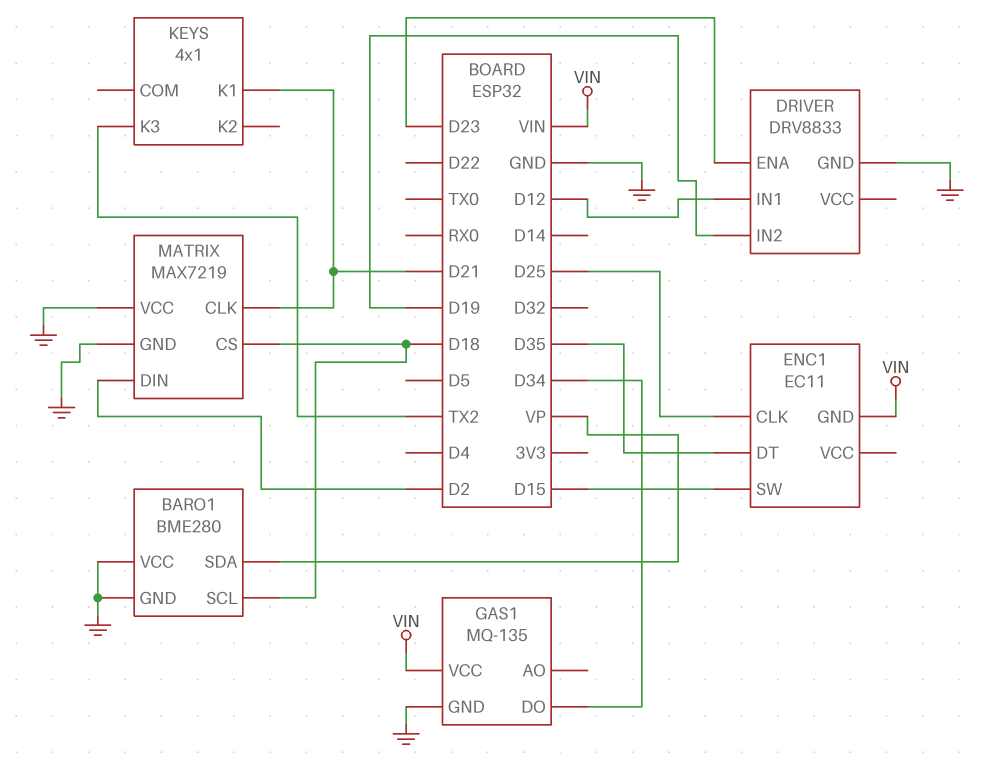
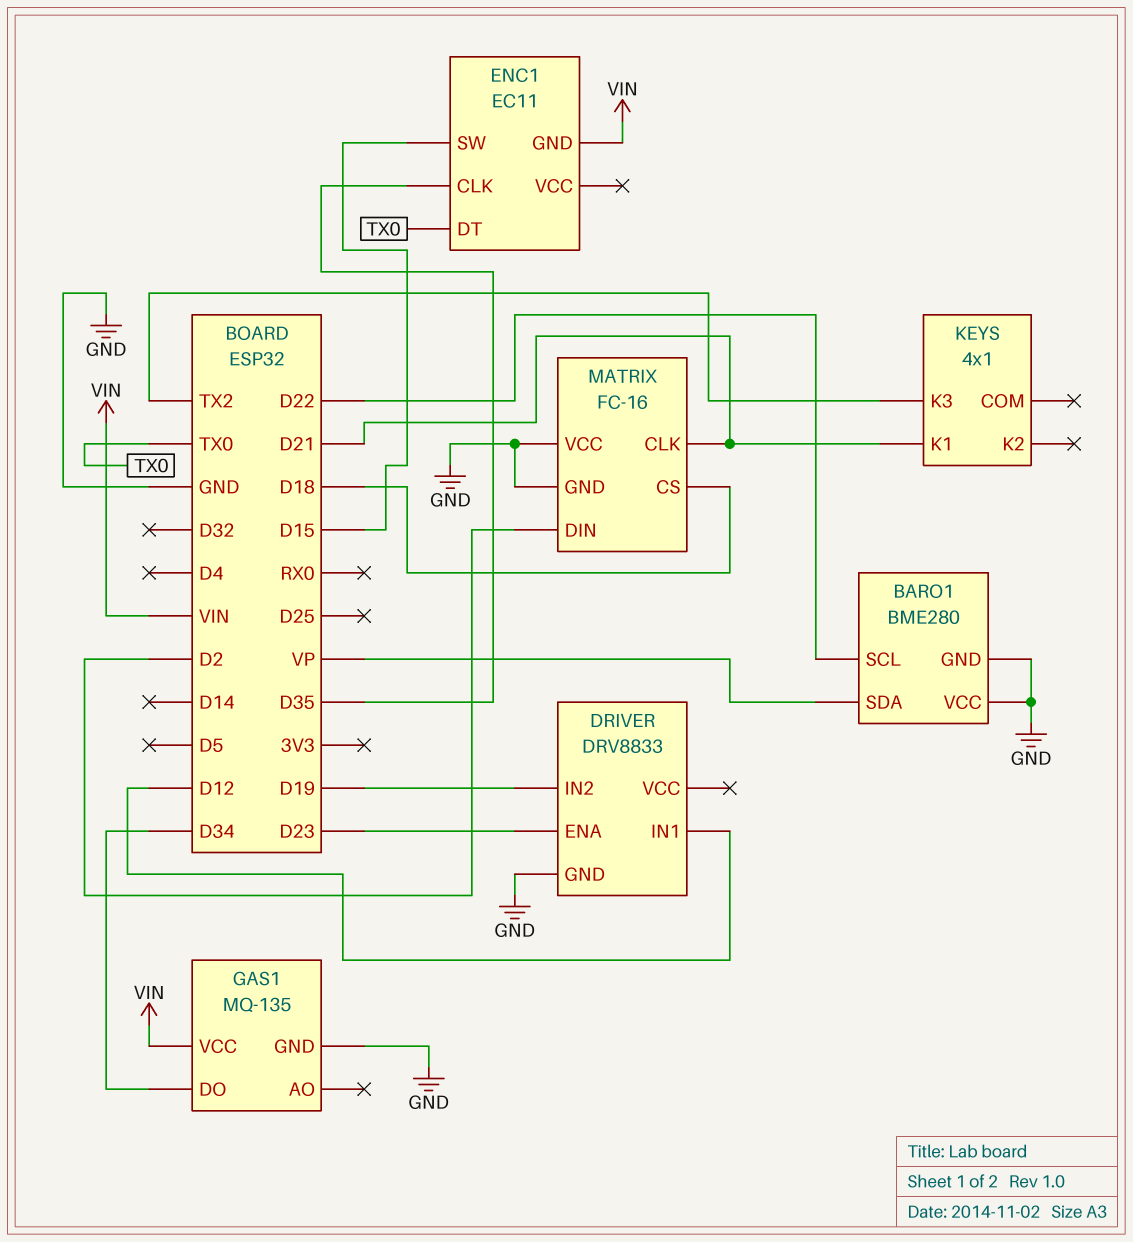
BARO1 pin SCL: D18 -> D22
ENC1 pin CLK: D25 -> D35
ENC1 pin DT: D35 -> TX0
MATRIX: MAX7219 -> FC-16

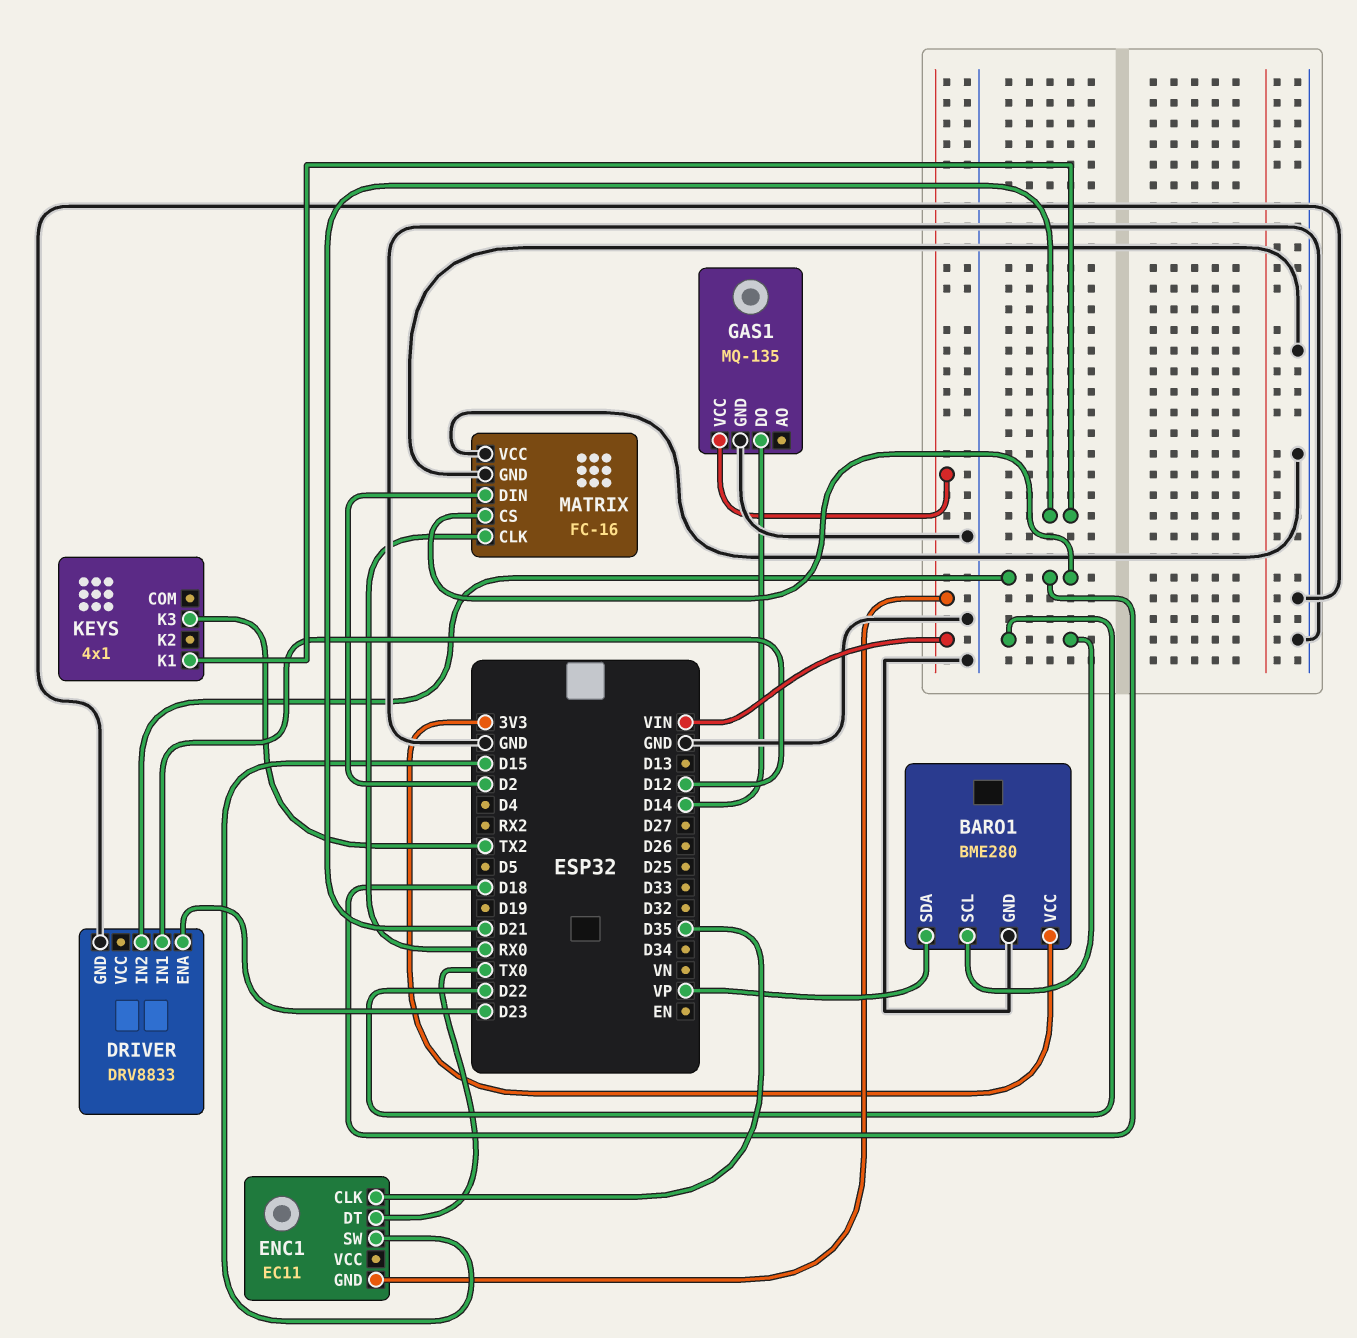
BARO1 pin VCC: GND -> 3V3
DRIVER pin IN2: D19 -> D18
GAS1 pin DO: D34 -> D14
MATRIX pin CLK: D21 -> RX0

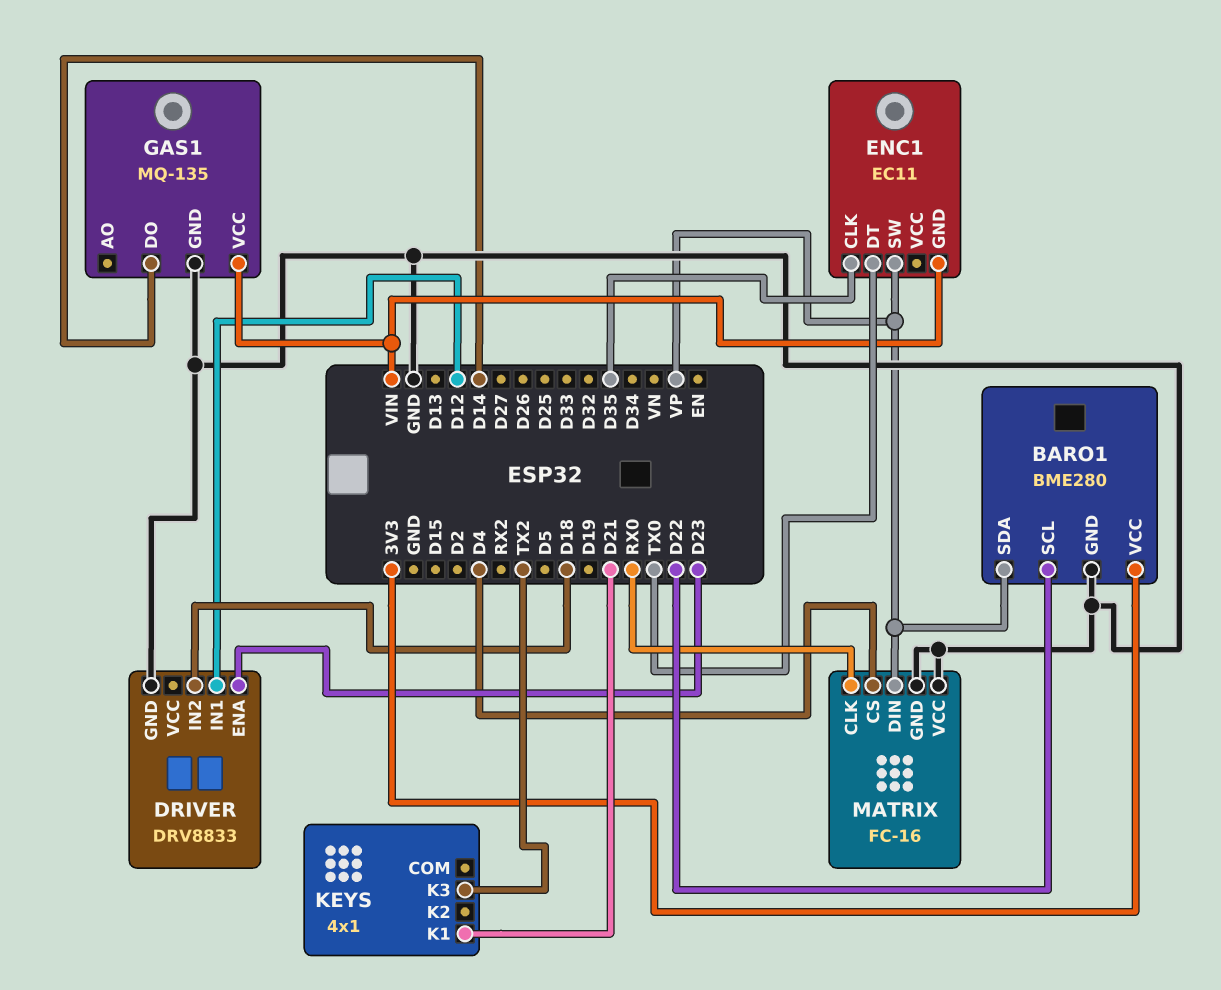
ENC1 pin SW: D15 -> VP
MATRIX pin CS: D18 -> D4
MATRIX pin DIN: D2 -> VP

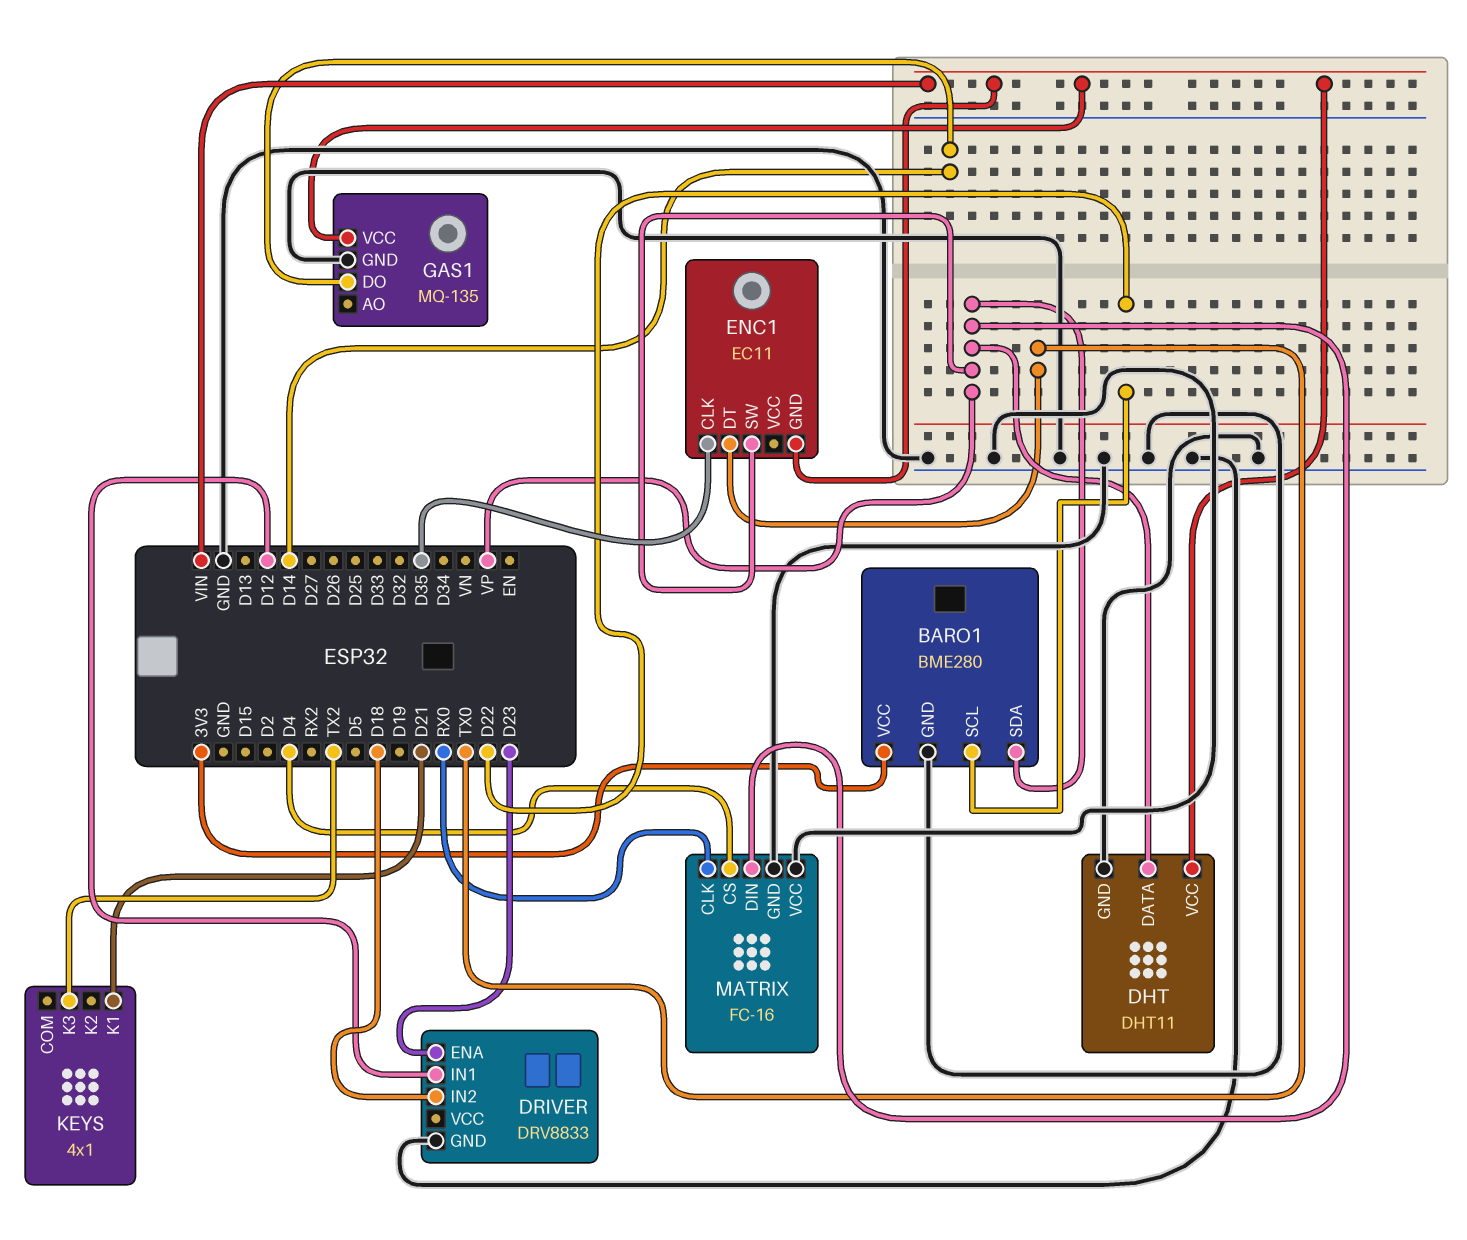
DHT: none -> DHT11
DHT pin DATA: none -> VP
DHT pin GND: none -> GND
DHT pin VCC: none -> VIN

